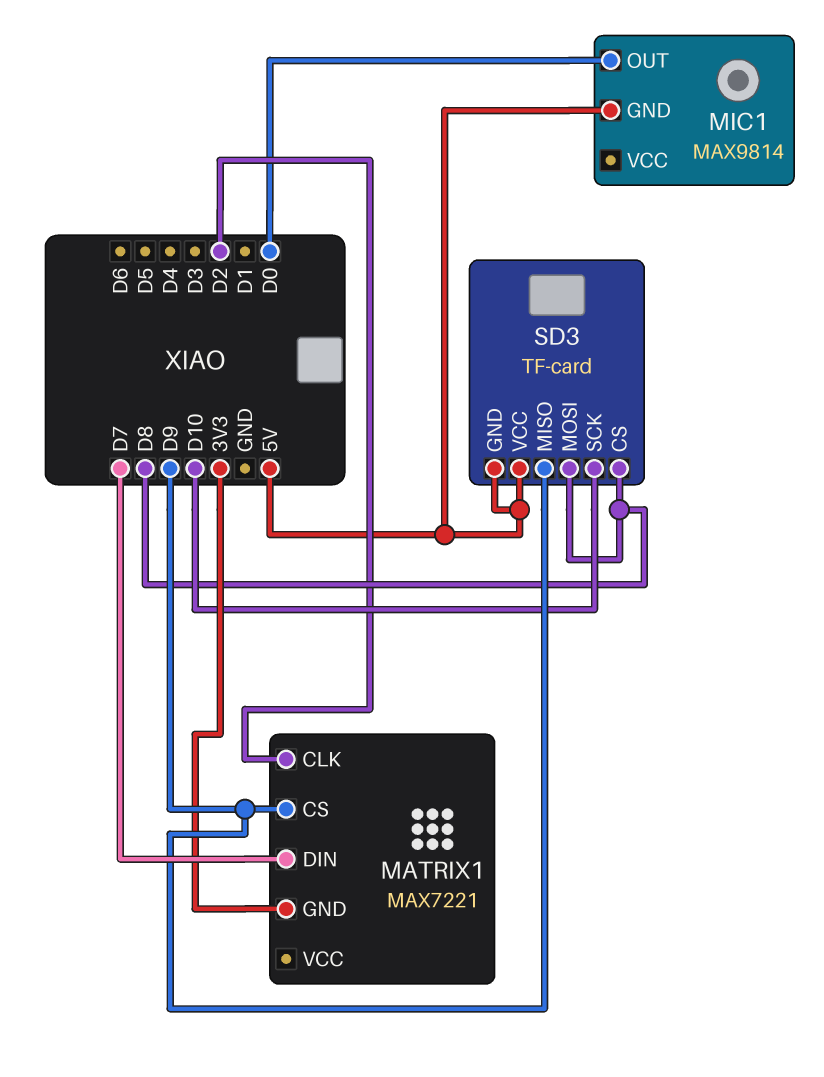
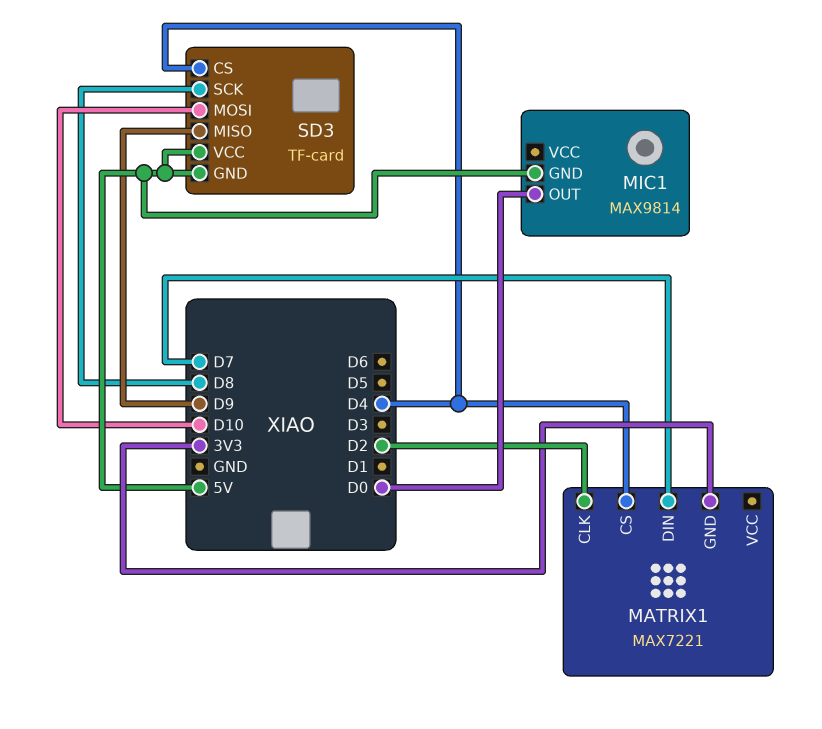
MATRIX1 pin CS: D9 -> D4
SD3 pin CS: D8 -> D4
SD3 pin MOSI: D8 -> D10
SD3 pin SCK: D10 -> D8

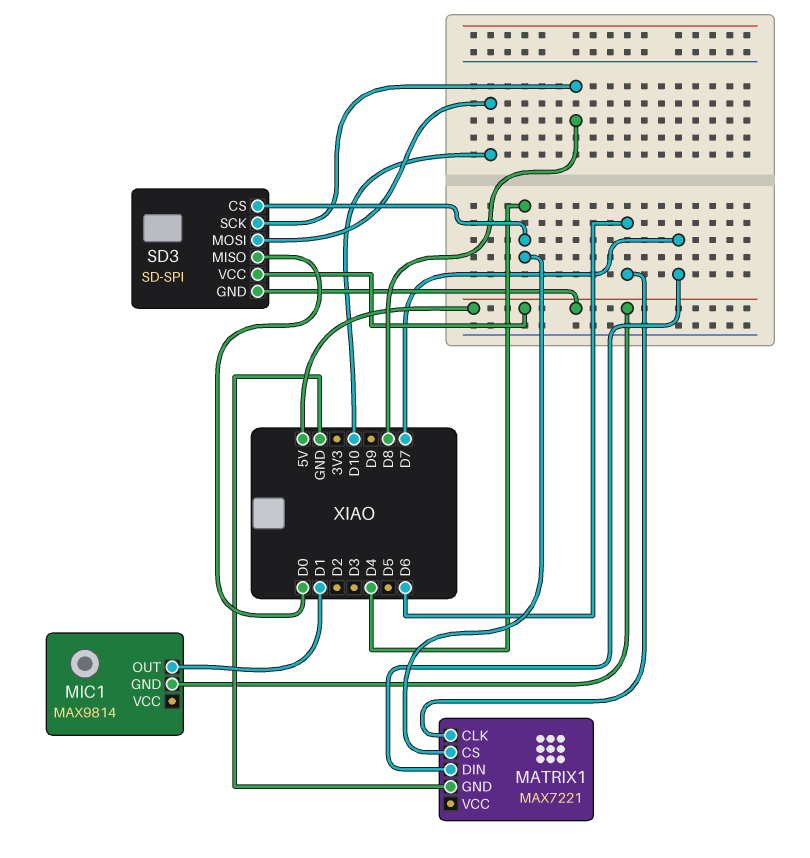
MATRIX1 pin CLK: D2 -> D6
MATRIX1 pin GND: 3V3 -> GND
MIC1 pin OUT: D0 -> D1
SD3: TF-card -> SD-SPI
SD3 pin MISO: D9 -> D0

